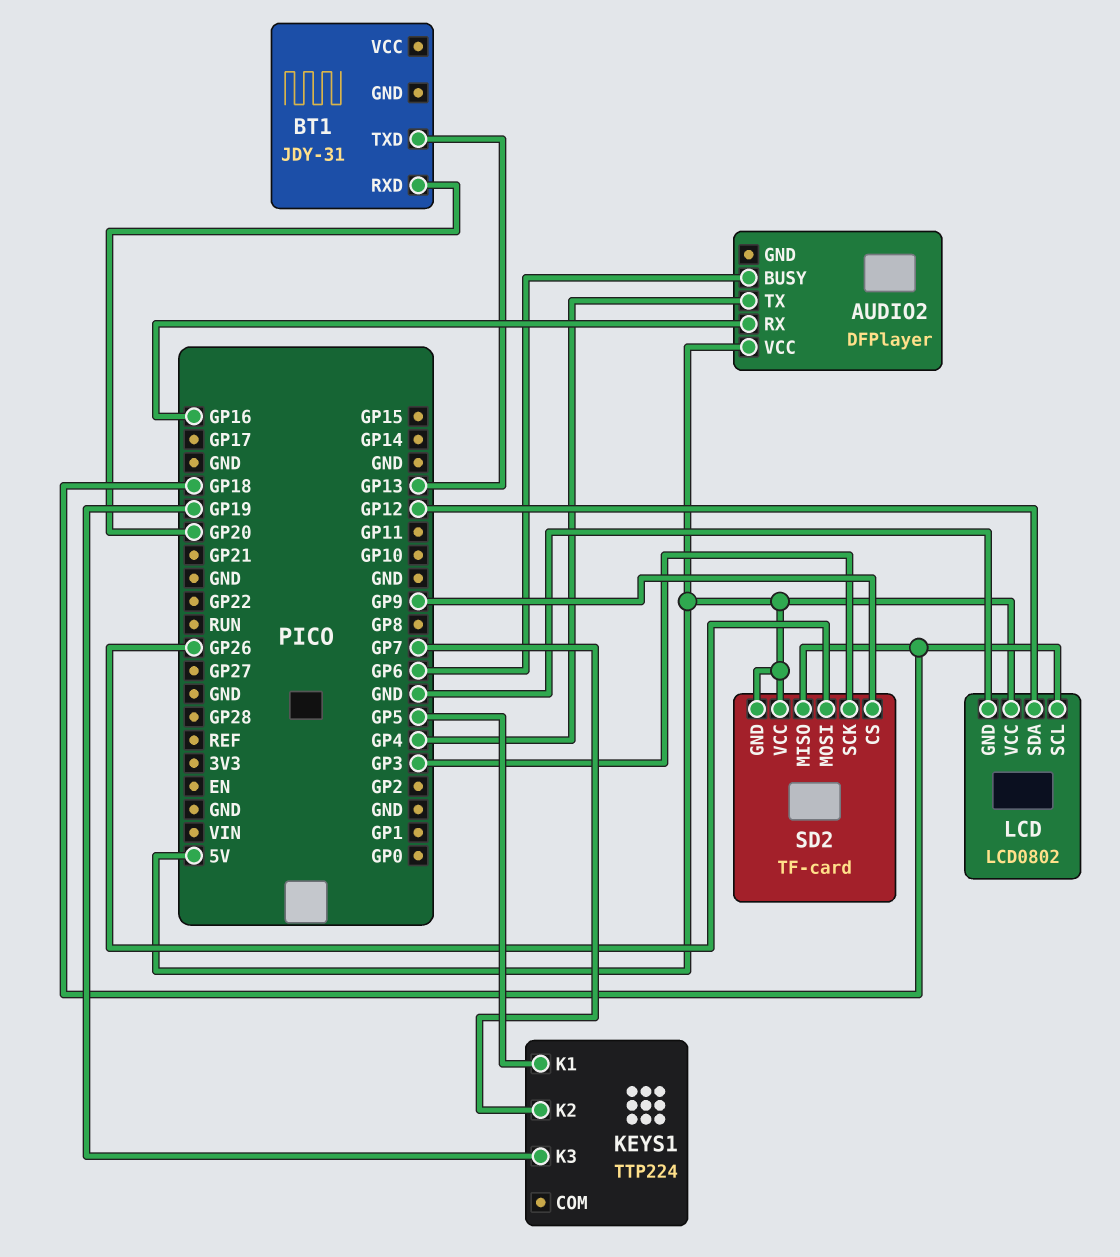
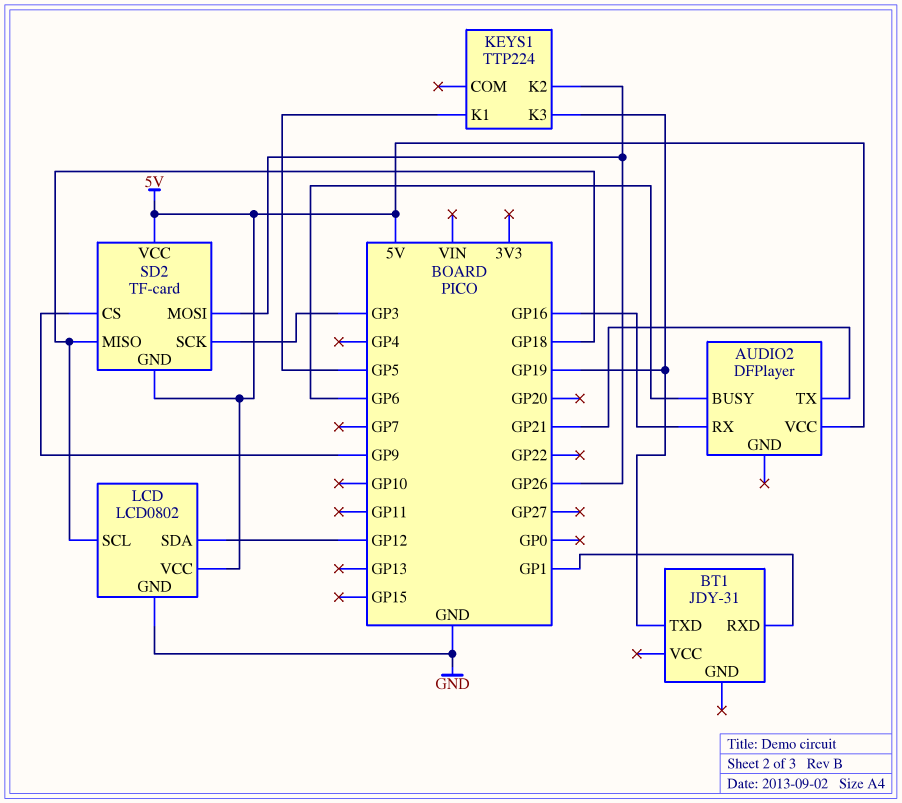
AUDIO2 pin TX: GP4 -> GP21
BT1 pin RXD: GP20 -> GP1
BT1 pin TXD: GP13 -> GP19
KEYS1 pin K2: GP7 -> GP26

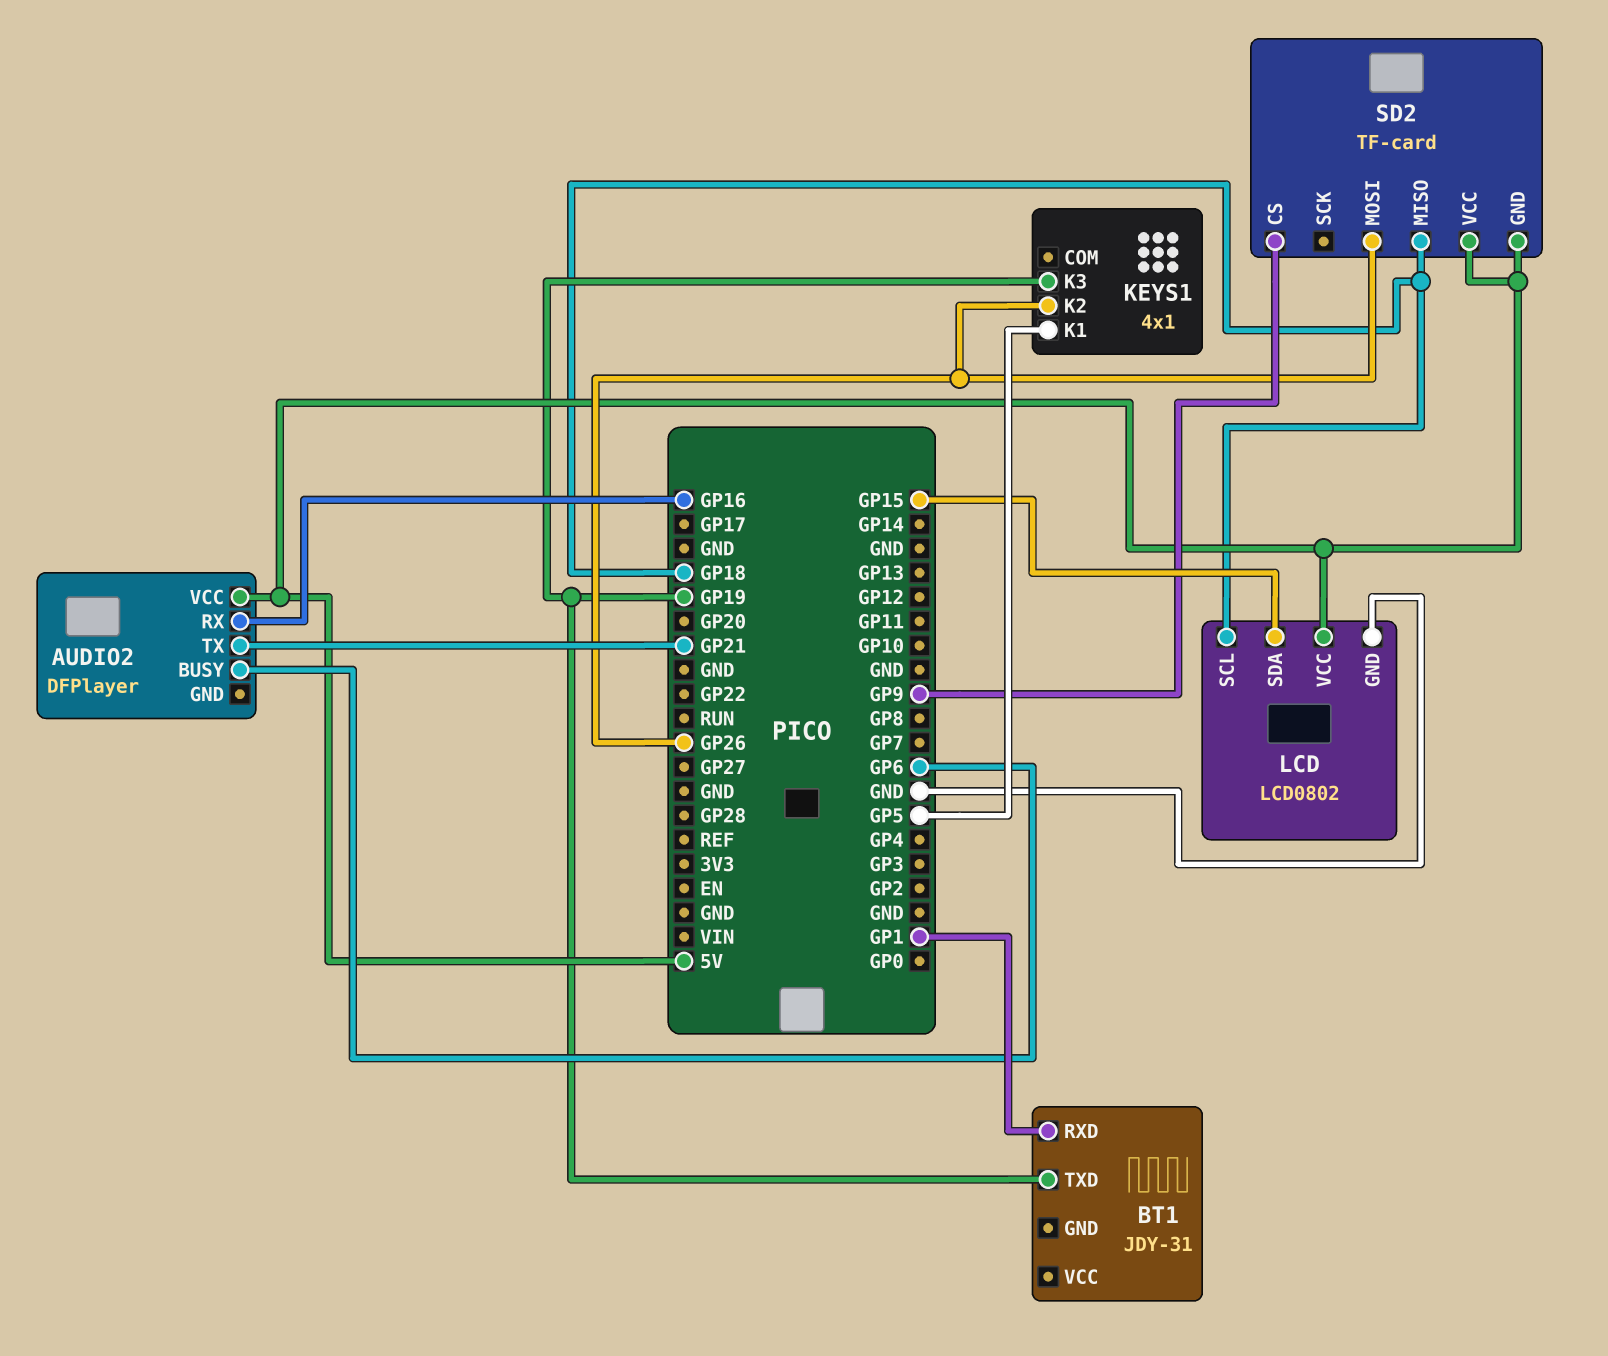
KEYS1: TTP224 -> 4x1
LCD pin SDA: GP12 -> GP15
SD2 pin SCK: GP3 -> none

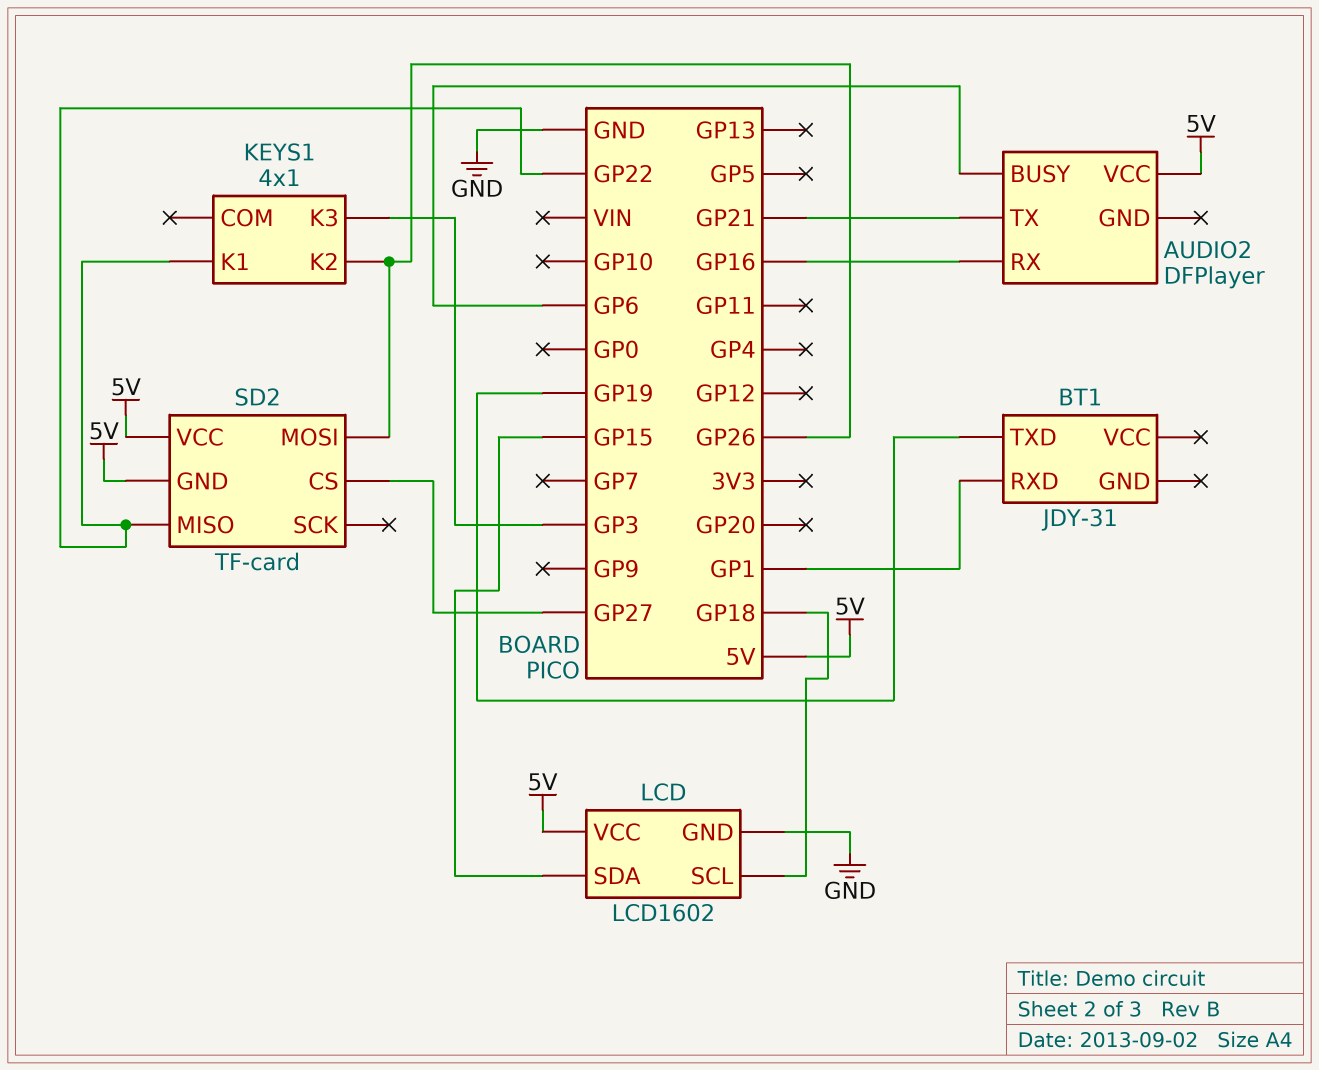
KEYS1 pin K1: GP5 -> GP22
KEYS1 pin K3: GP19 -> GP3
LCD: LCD0802 -> LCD1602
SD2 pin CS: GP9 -> GP27
SD2 pin MISO: GP18 -> GP22

